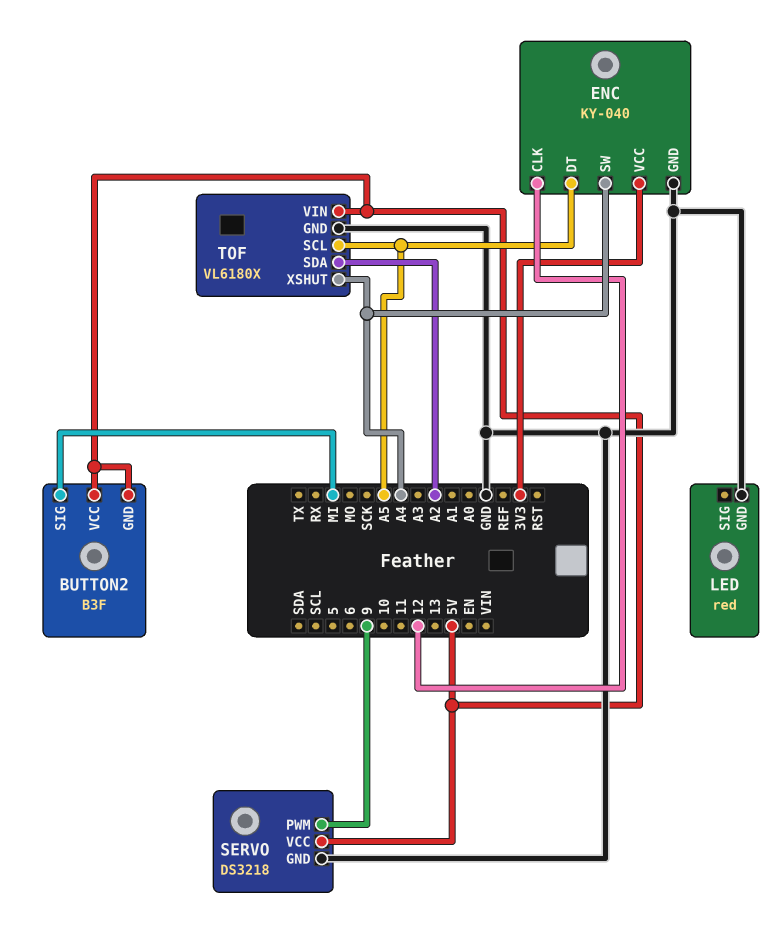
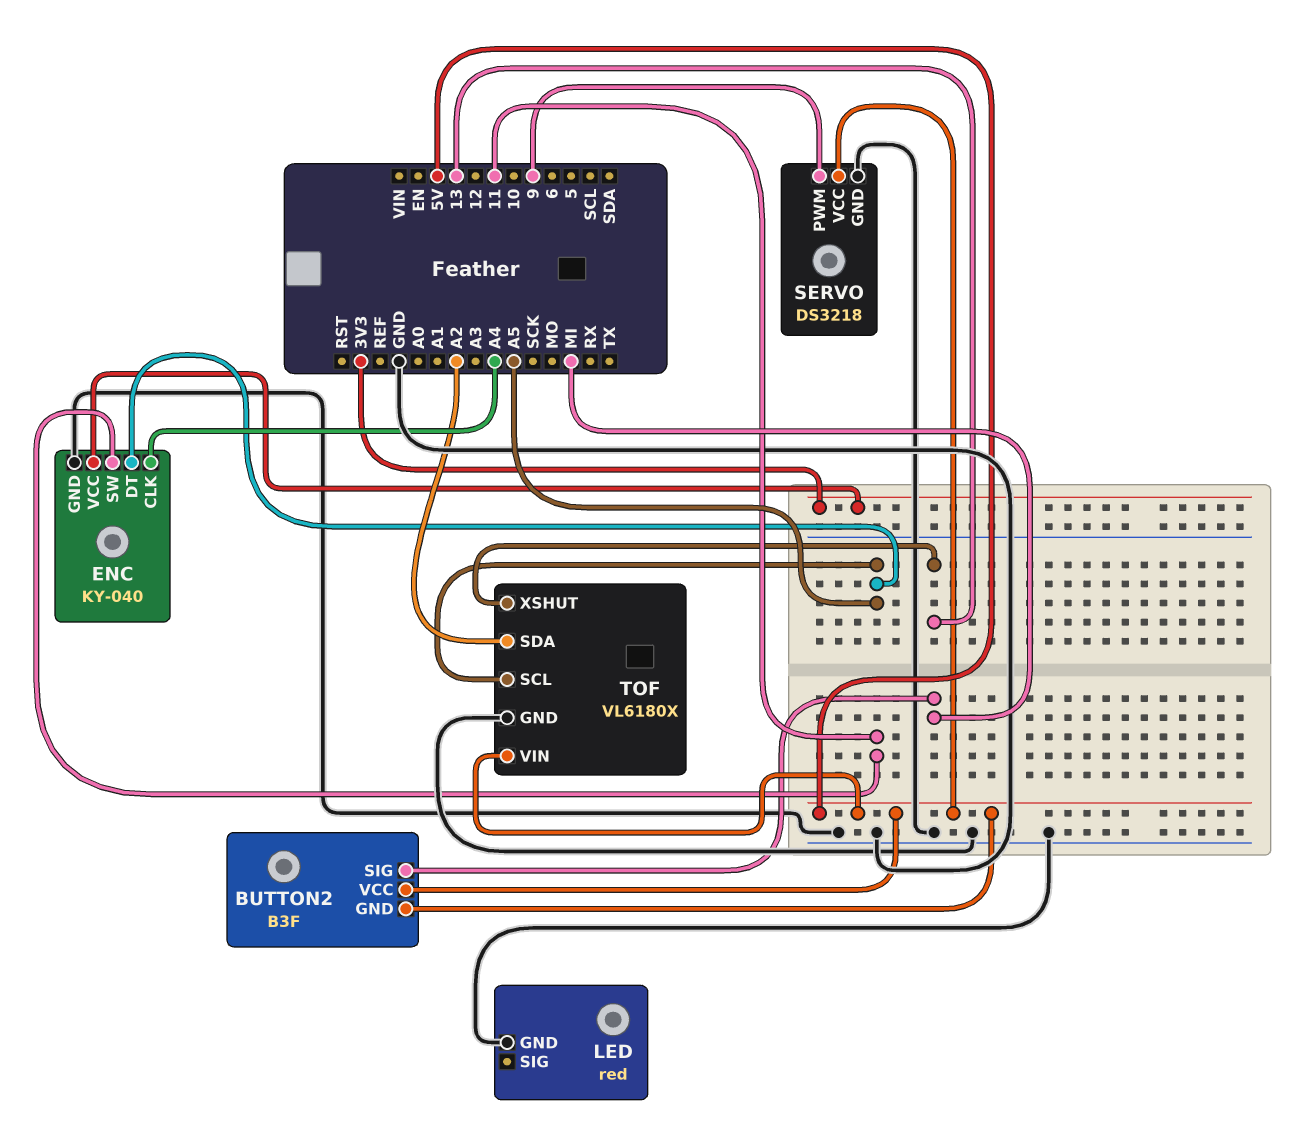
ENC pin CLK: 12 -> A4
ENC pin SW: A4 -> 11
TOF pin XSHUT: A4 -> 13

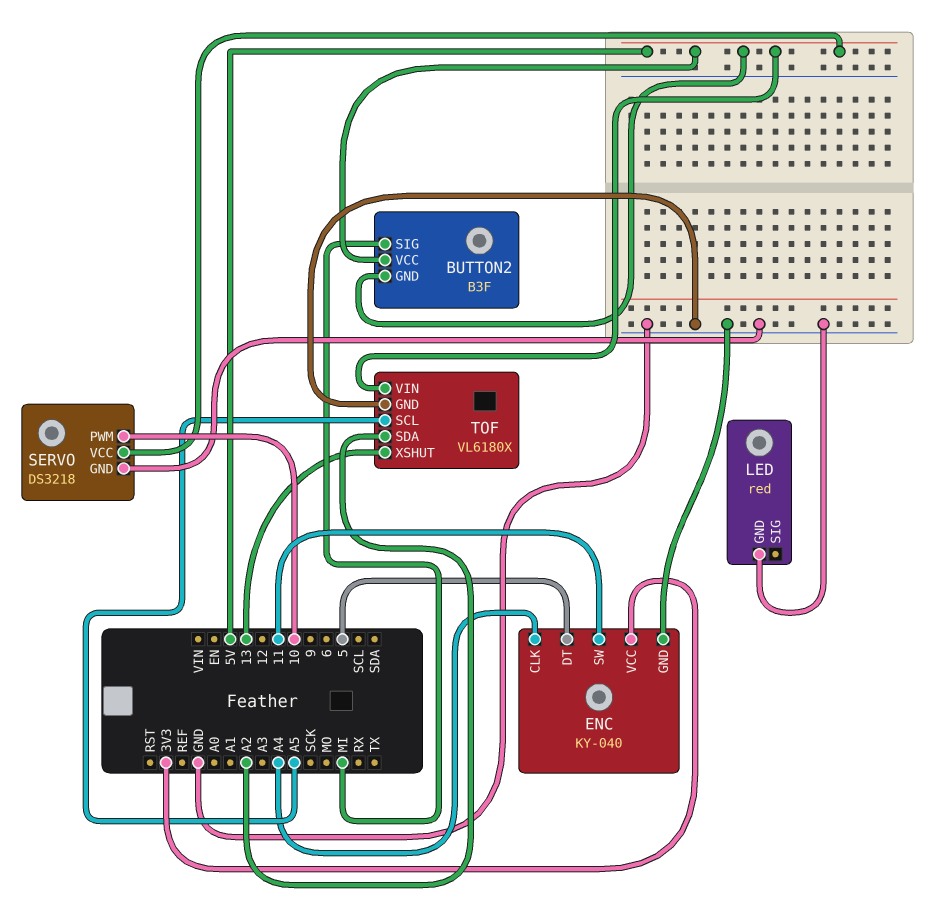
ENC pin DT: A5 -> 5
SERVO pin PWM: 9 -> 10

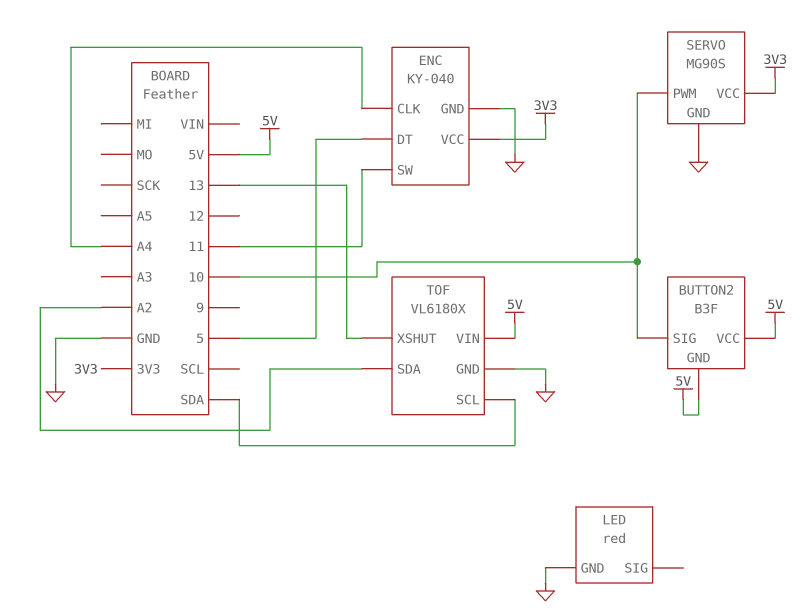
BUTTON2 pin SIG: MI -> 10
SERVO: DS3218 -> MG90S
SERVO pin VCC: 5V -> 3V3
TOF pin SCL: A5 -> SDA

